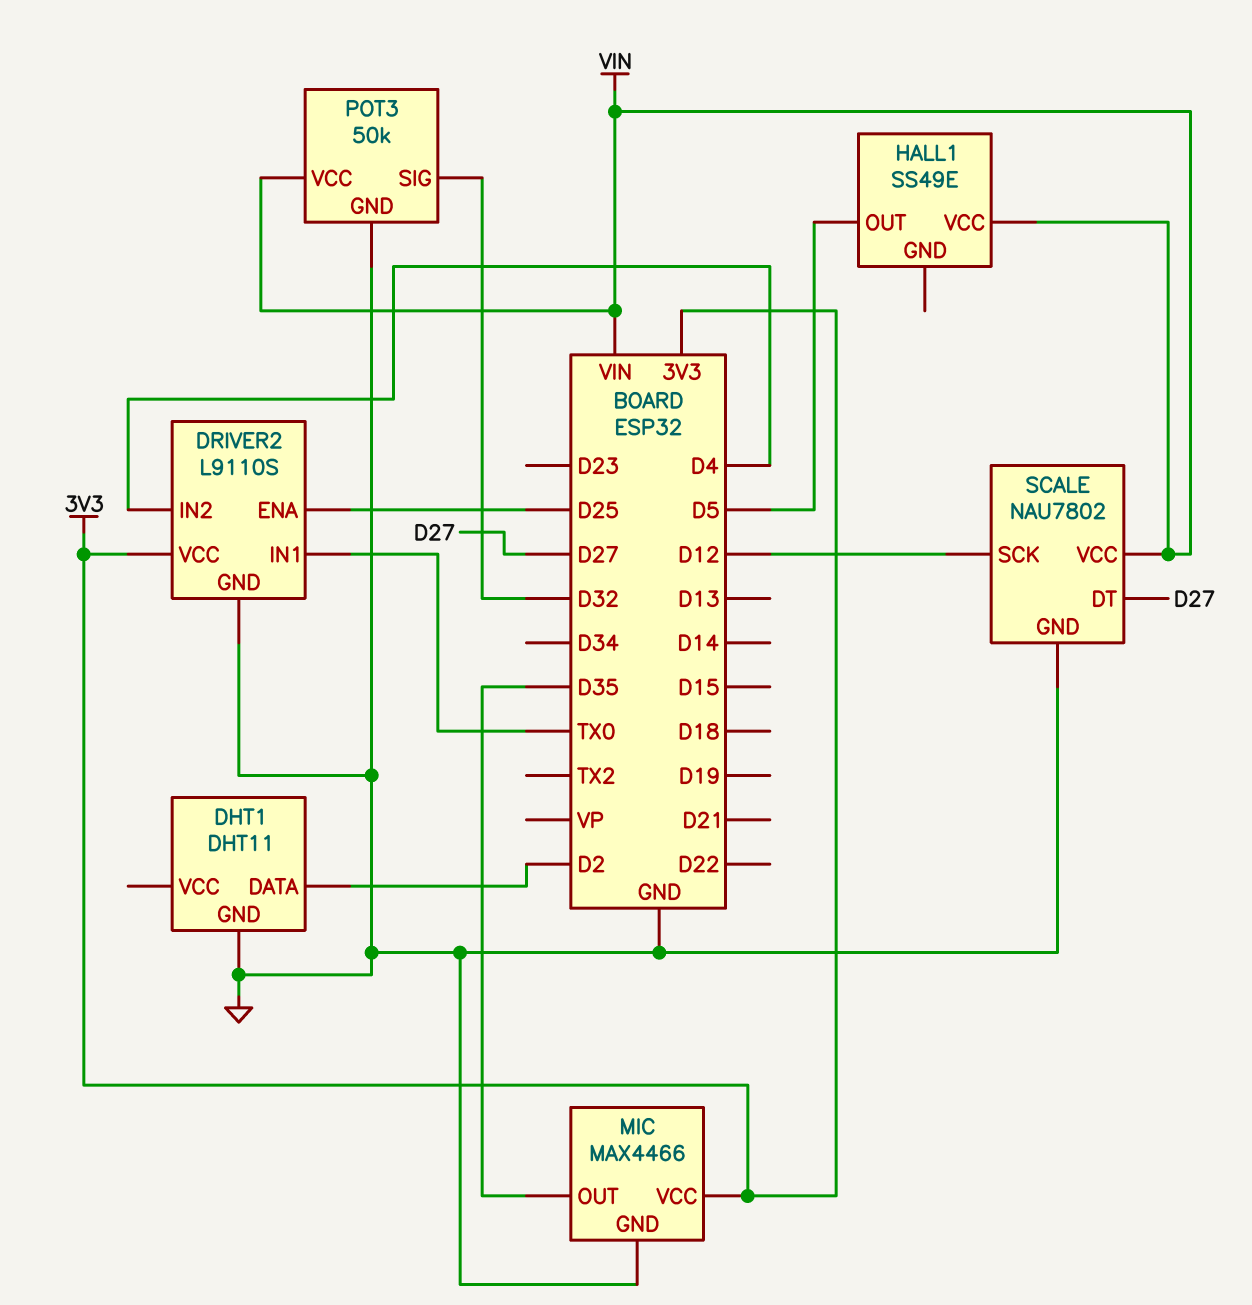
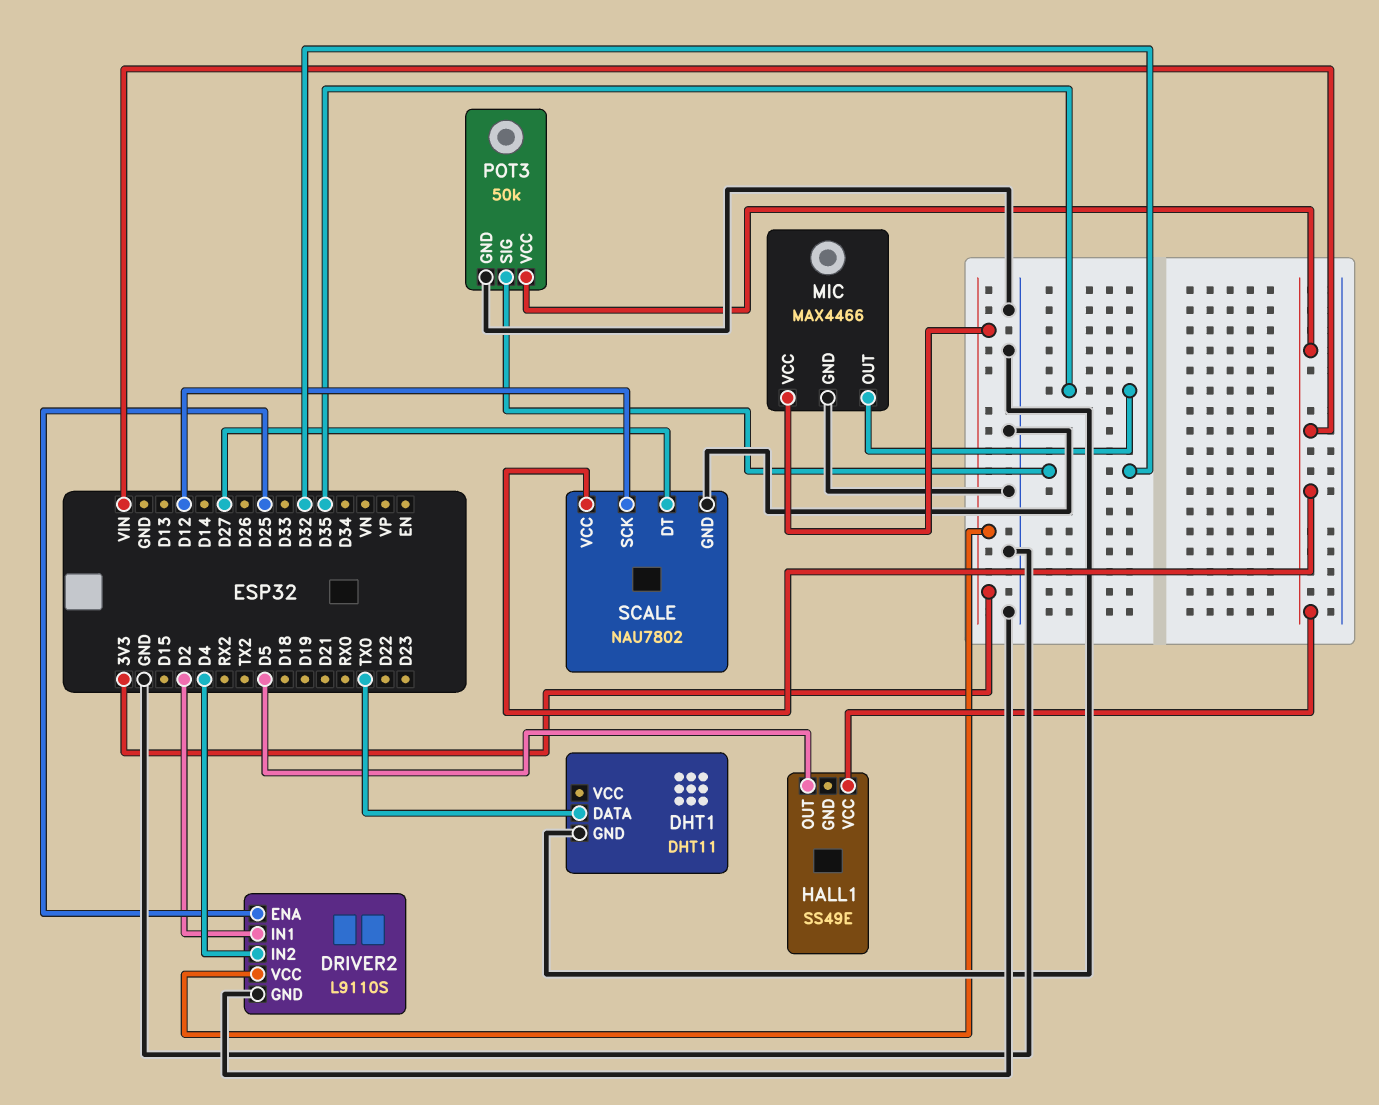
DHT1 pin DATA: D2 -> TX0
DRIVER2 pin IN1: TX0 -> D2

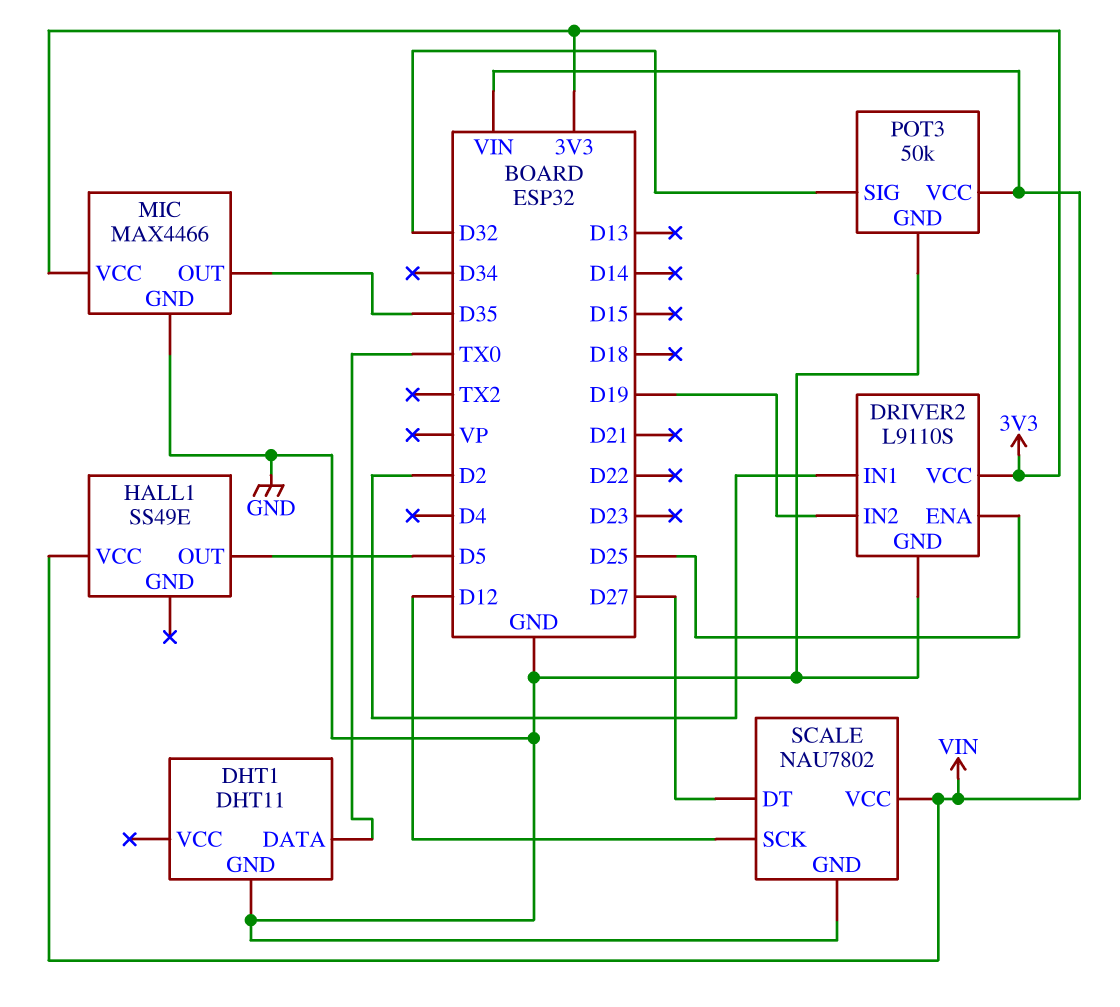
DRIVER2 pin IN2: D4 -> D19

